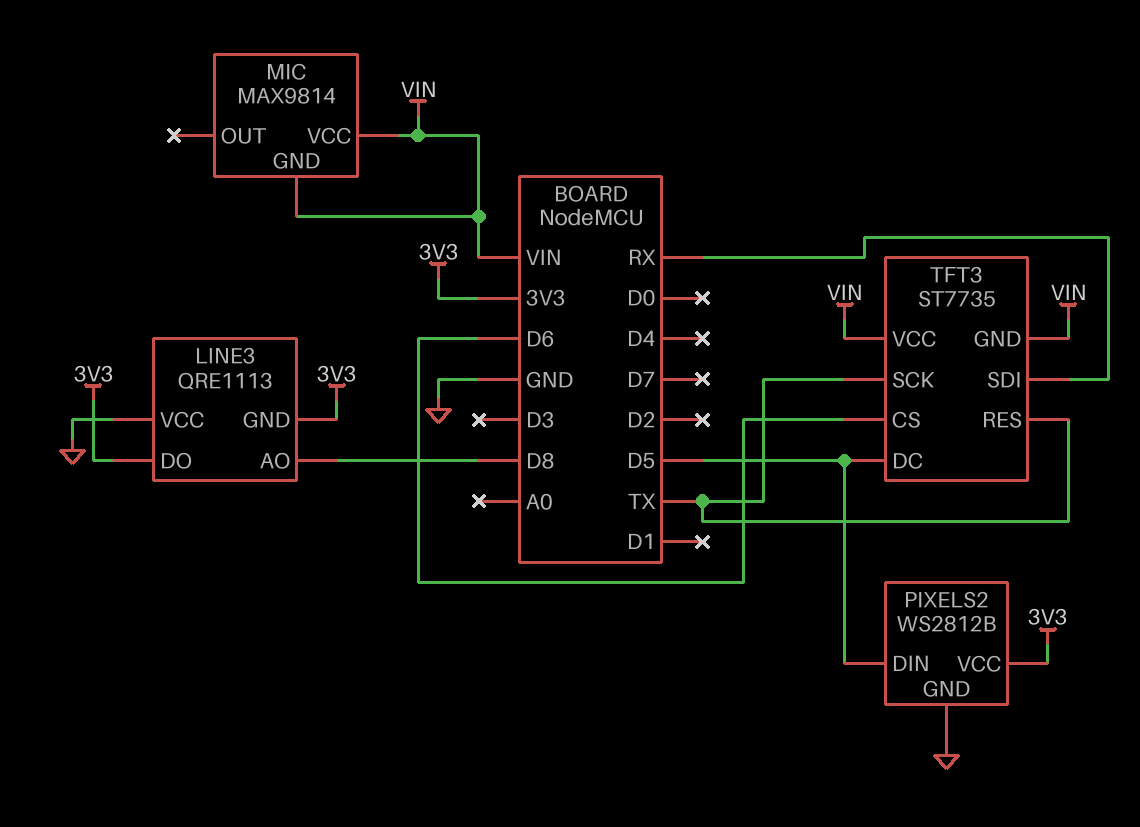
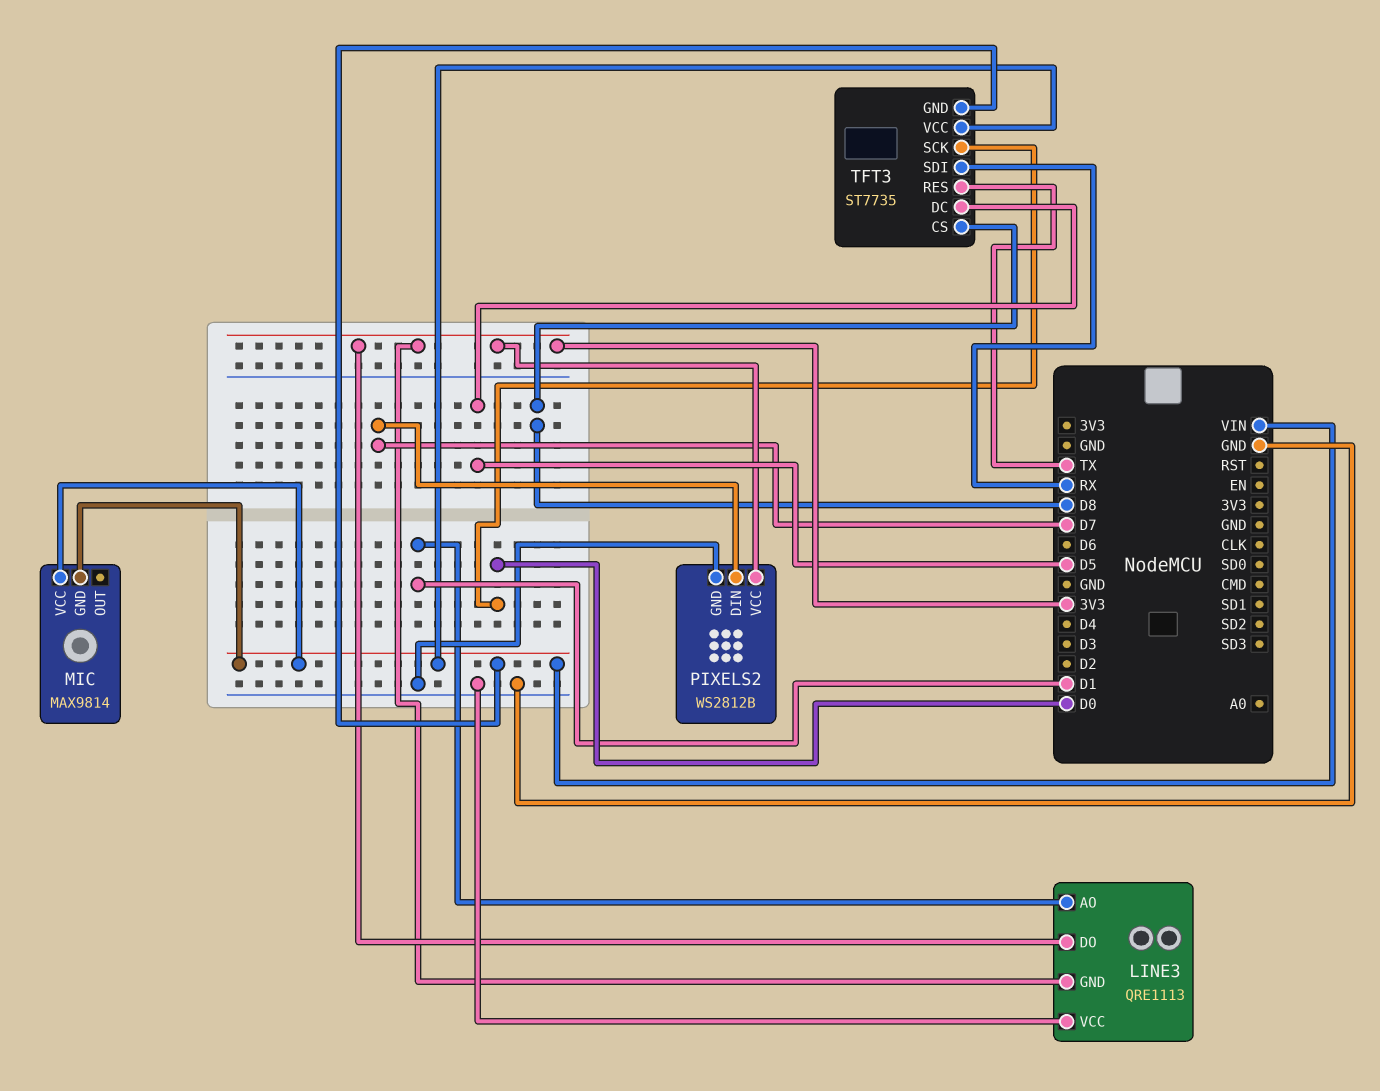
LINE3 pin AO: D8 -> D1
PIXELS2 pin DIN: D5 -> D7
TFT3 pin CS: D6 -> D8
TFT3 pin SCK: TX -> D0

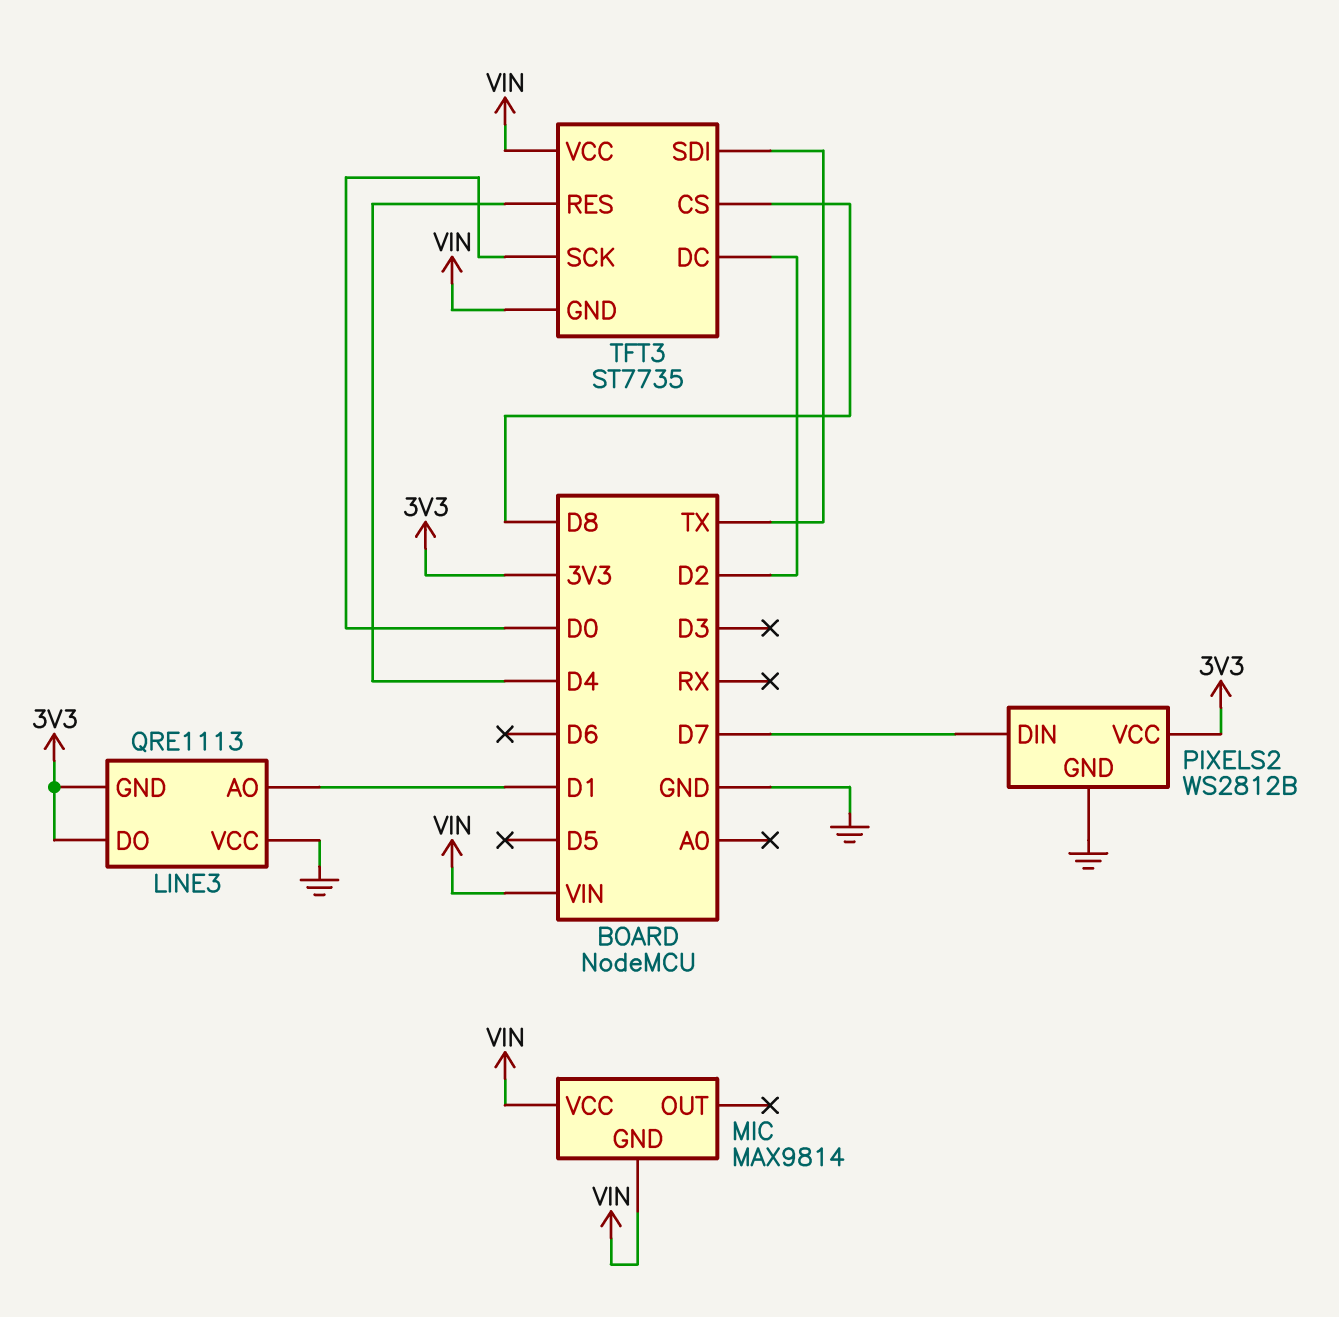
TFT3 pin DC: D5 -> D2
TFT3 pin RES: TX -> D4
TFT3 pin SDI: RX -> TX

